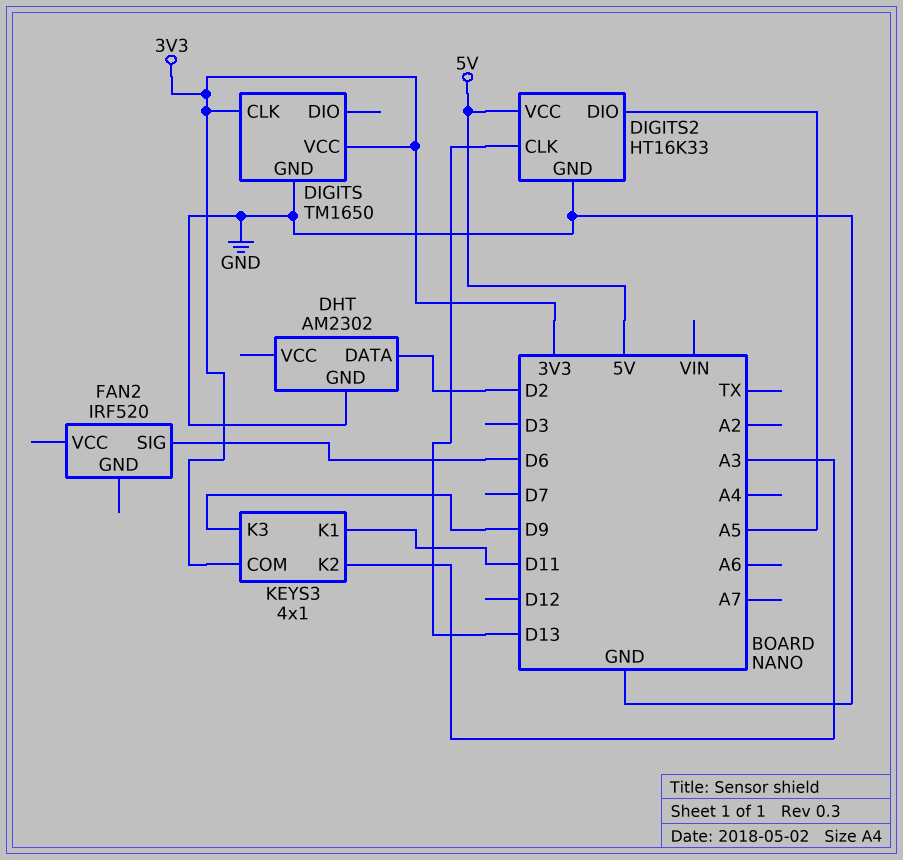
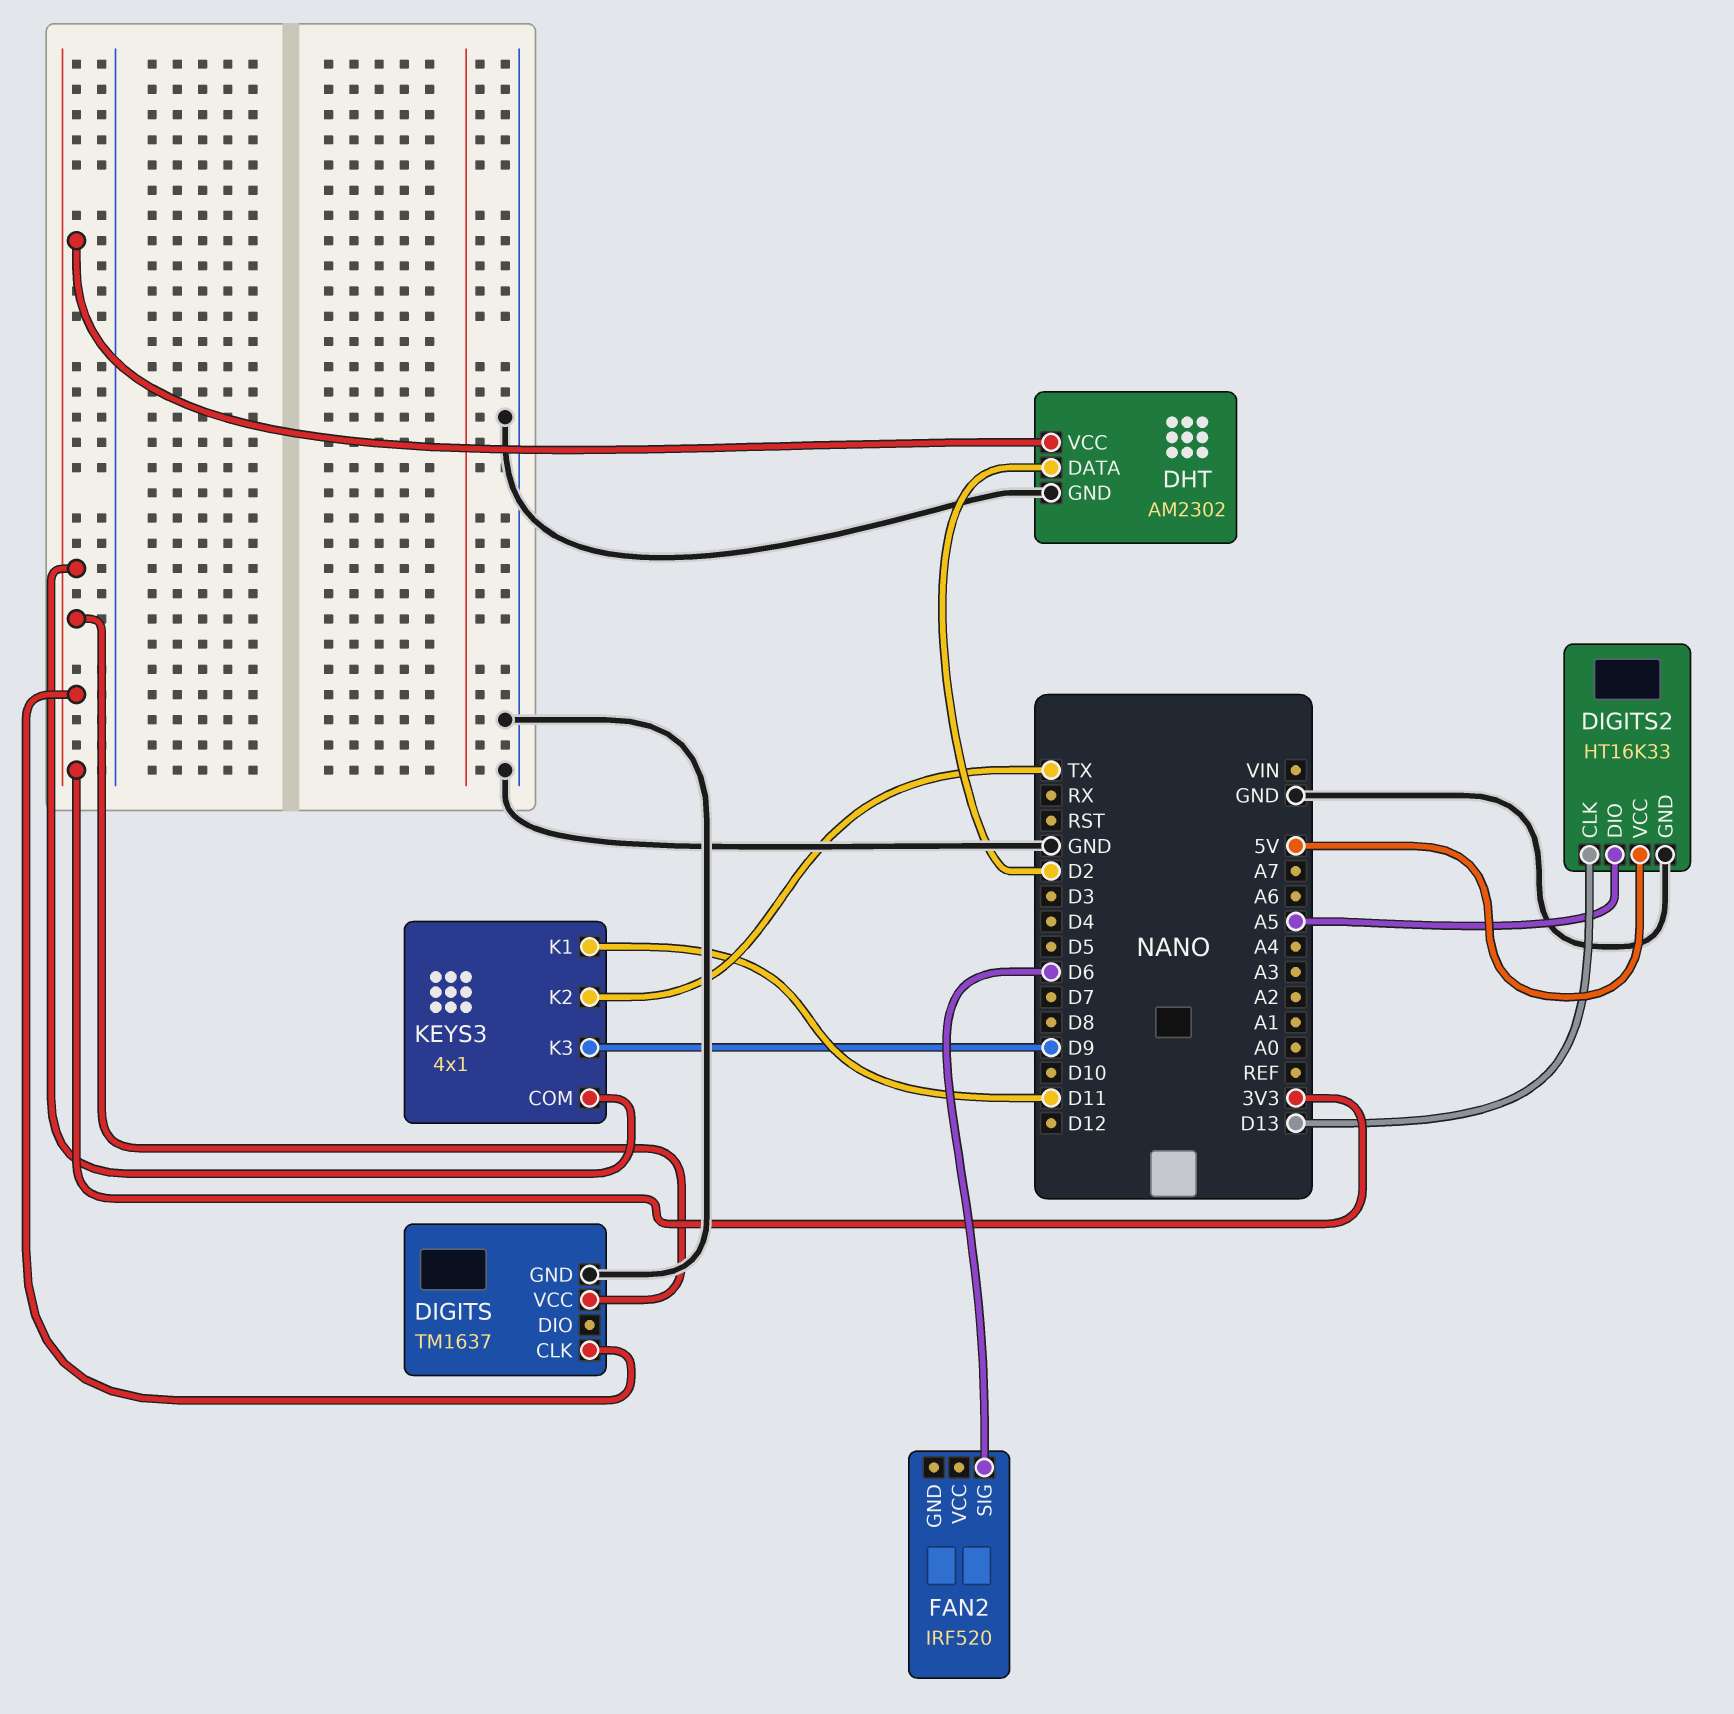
DHT pin VCC: none -> 3V3
DIGITS: TM1650 -> TM1637
KEYS3 pin K2: A3 -> TX

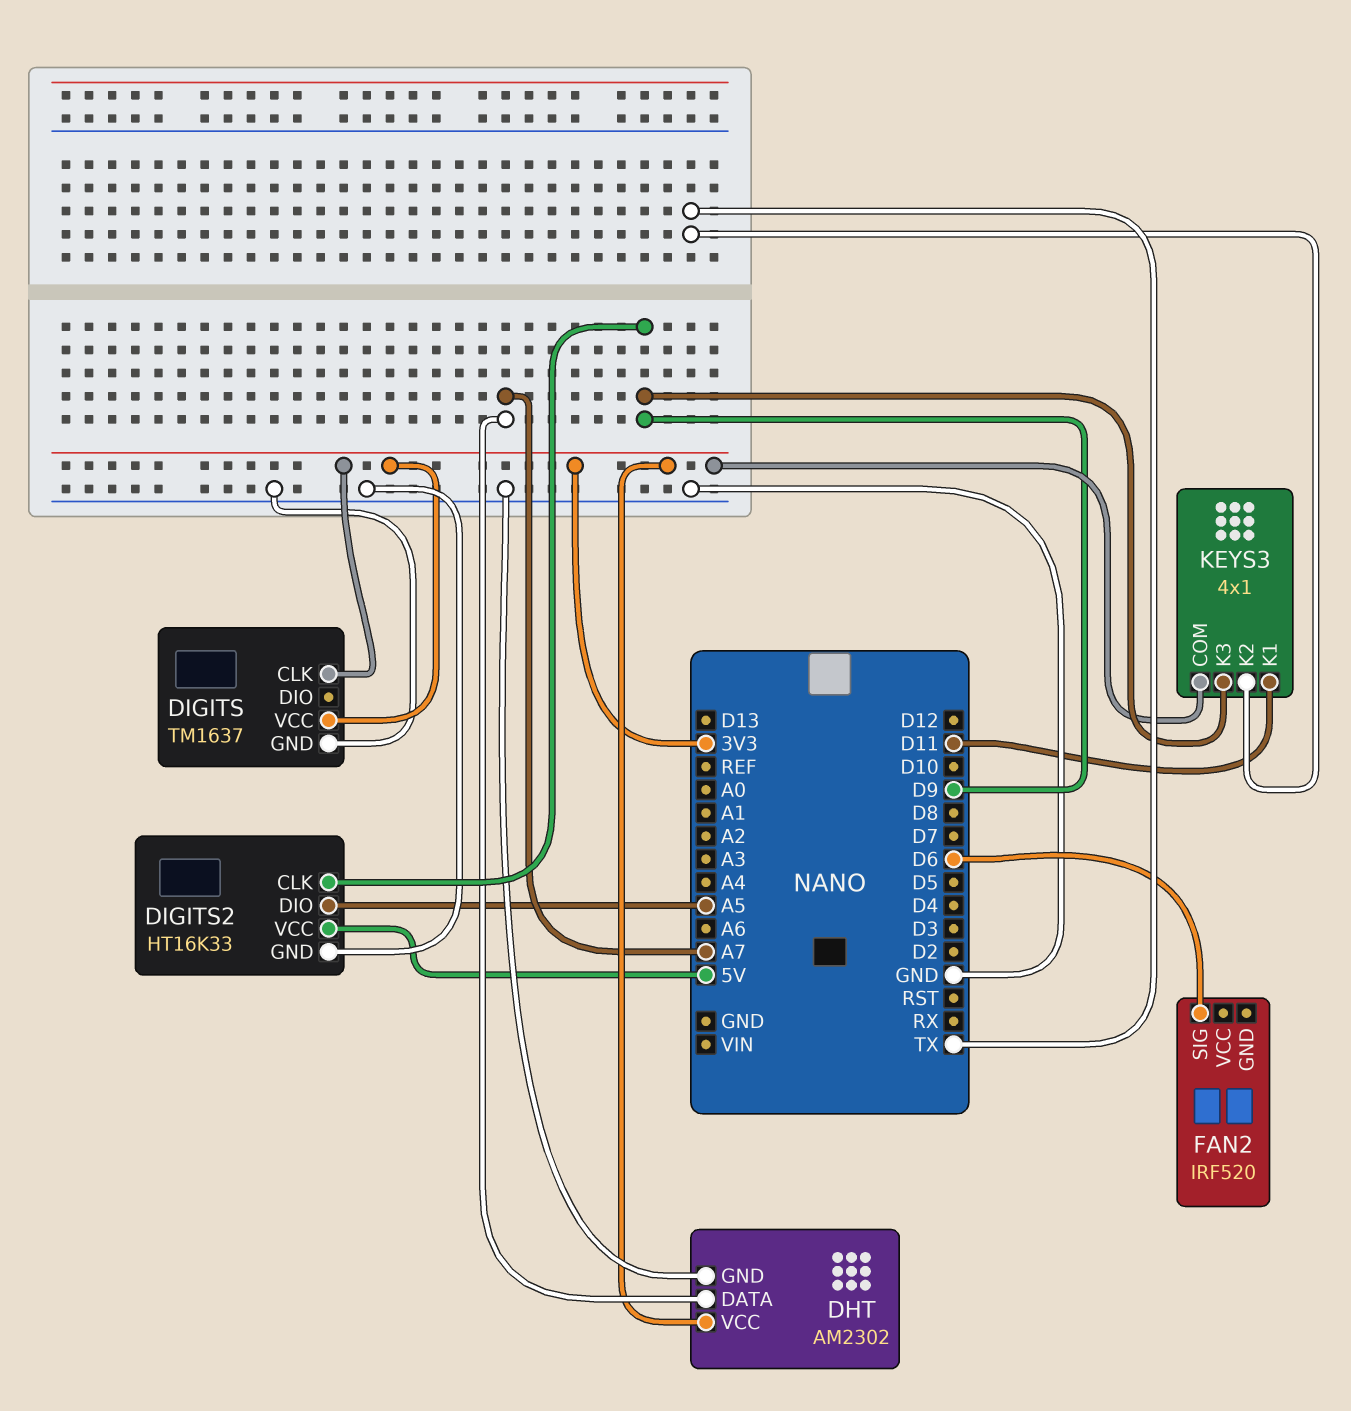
DHT pin DATA: D2 -> A7
DIGITS2 pin CLK: D13 -> D9

